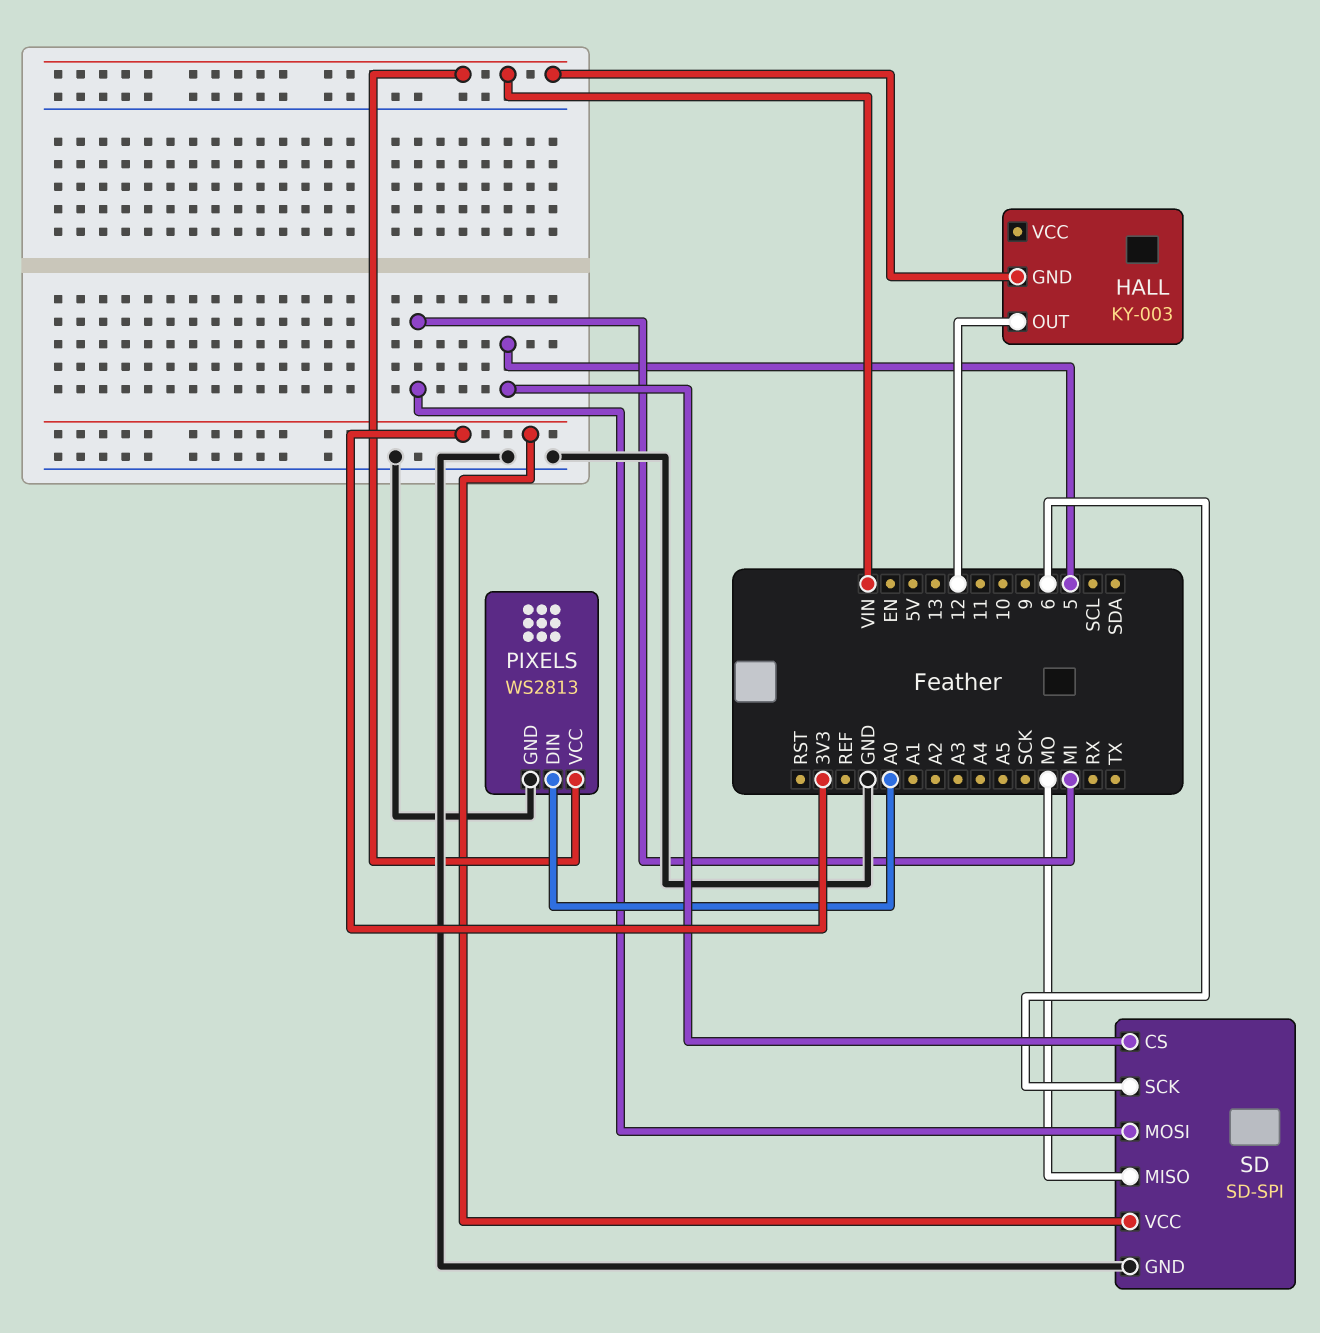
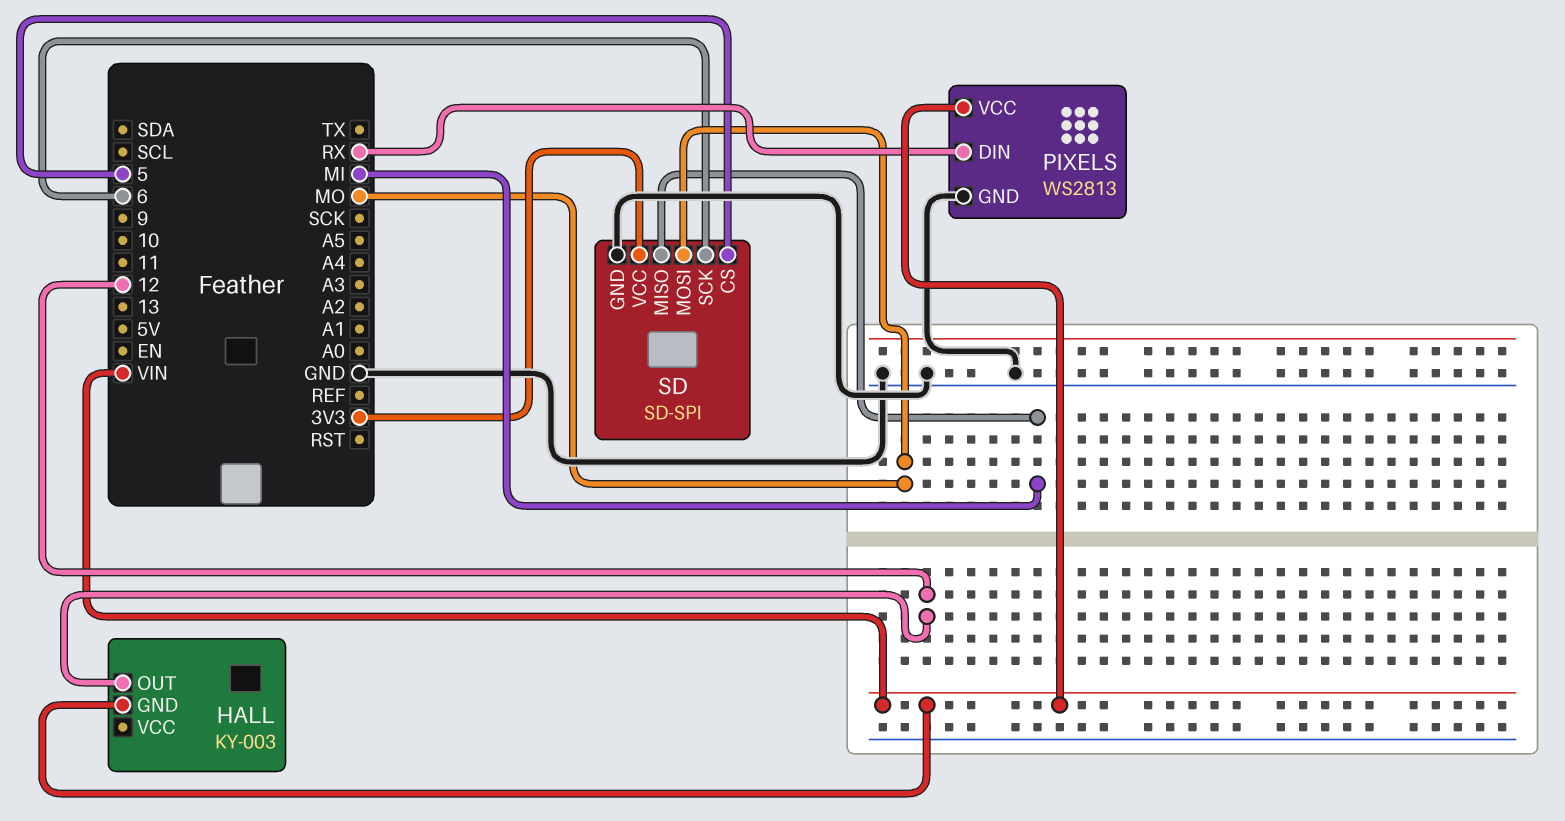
PIXELS pin DIN: A0 -> RX
SD pin MISO: MO -> MI
SD pin MOSI: MI -> MO

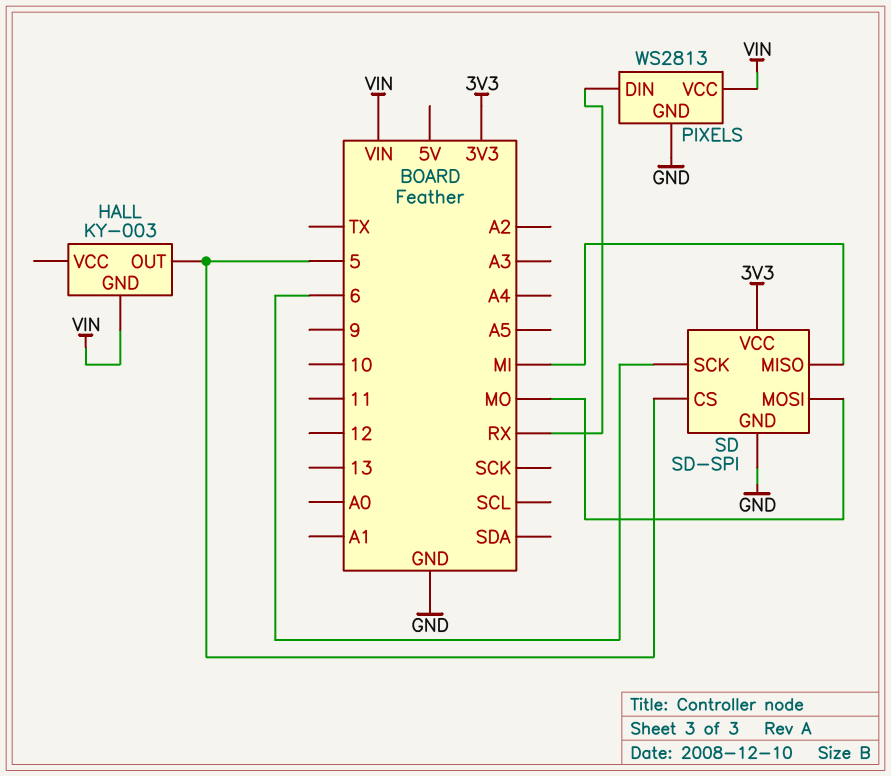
HALL pin OUT: 12 -> 5

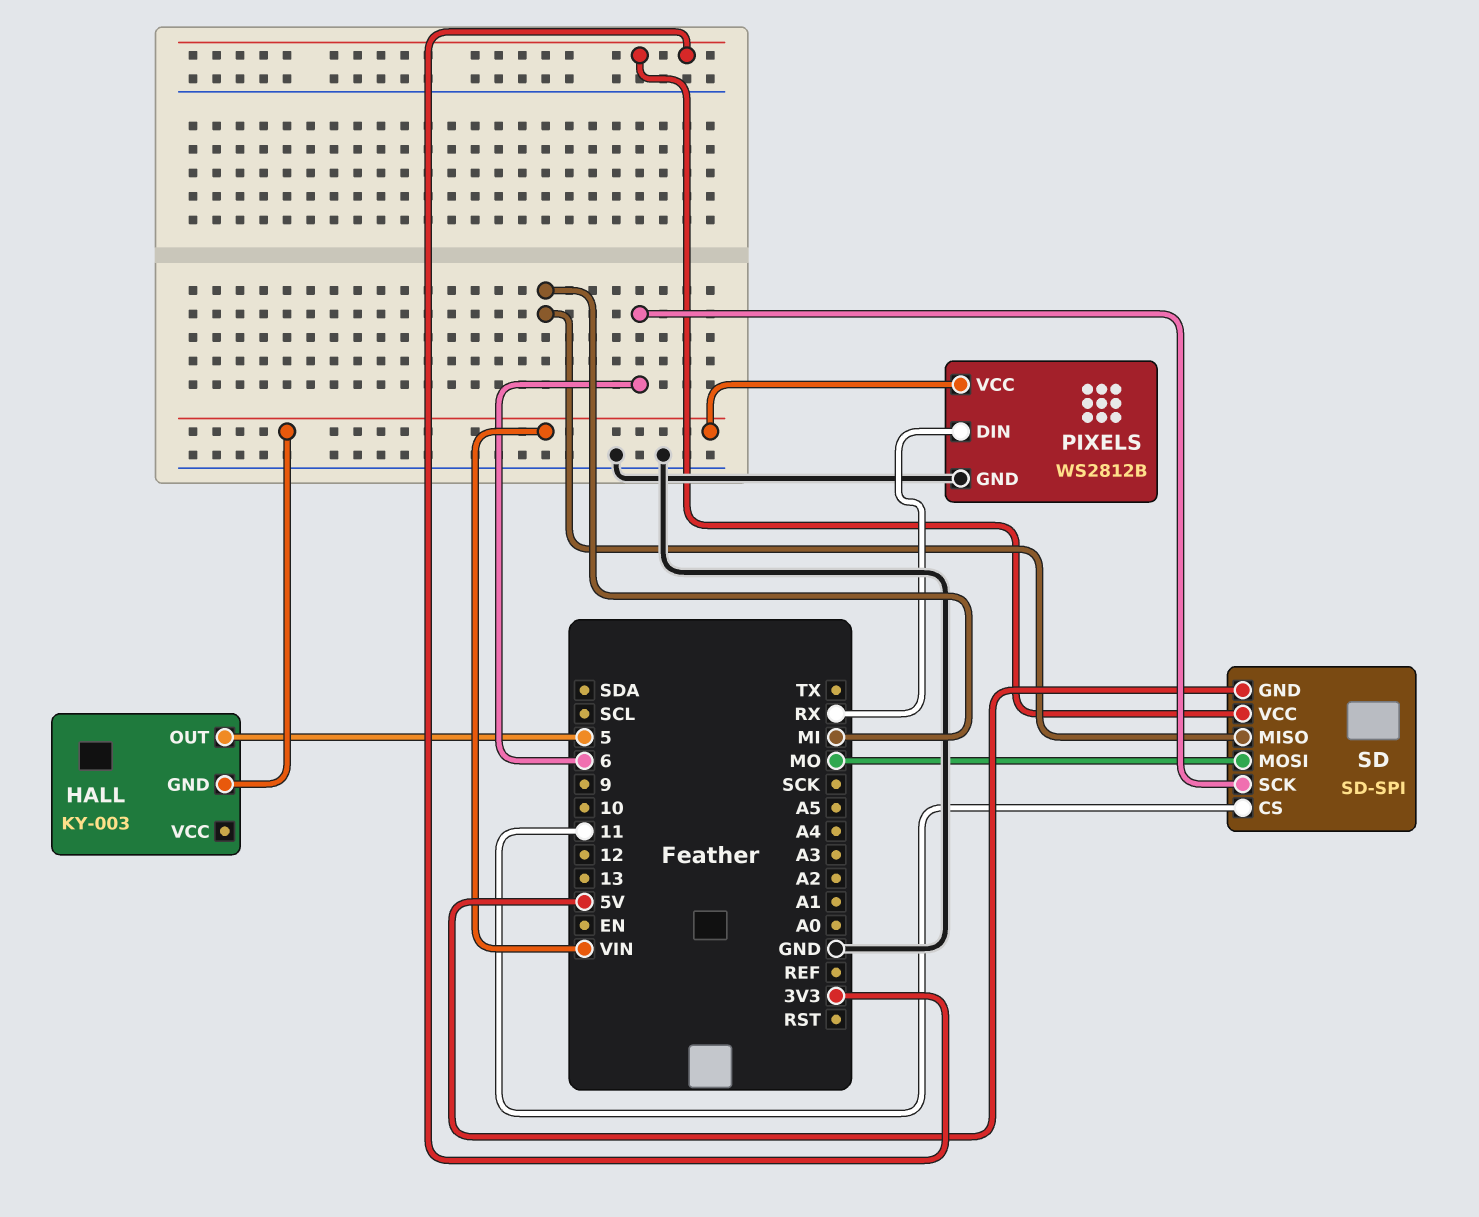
PIXELS: WS2813 -> WS2812B
SD pin CS: 5 -> 11
SD pin GND: GND -> 5V

